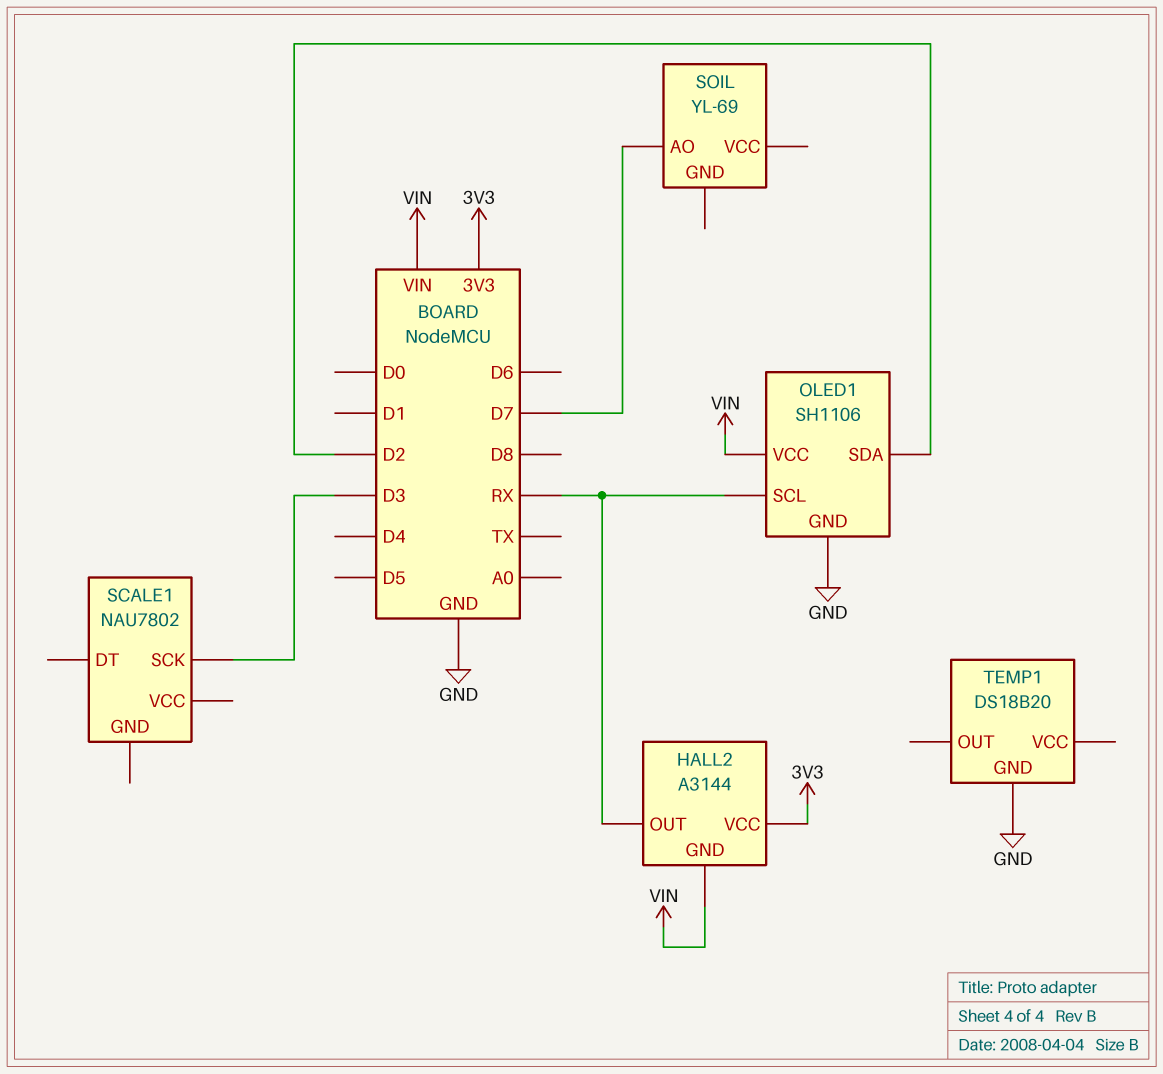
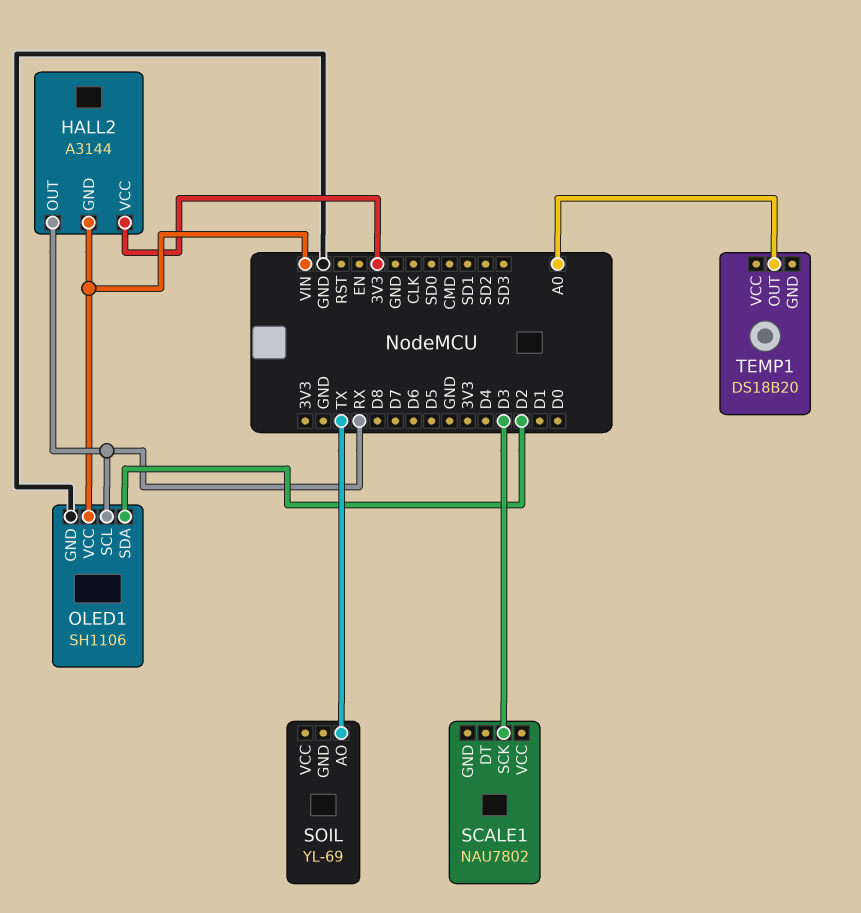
SOIL pin AO: D7 -> TX
TEMP1 pin GND: GND -> none
TEMP1 pin OUT: none -> A0

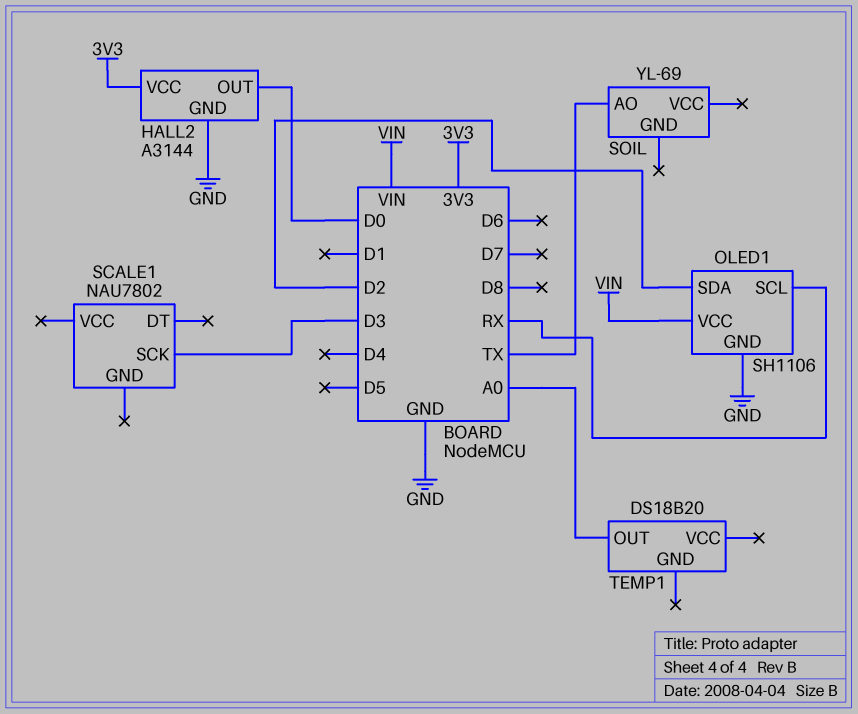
HALL2 pin GND: VIN -> GND
HALL2 pin OUT: RX -> D0

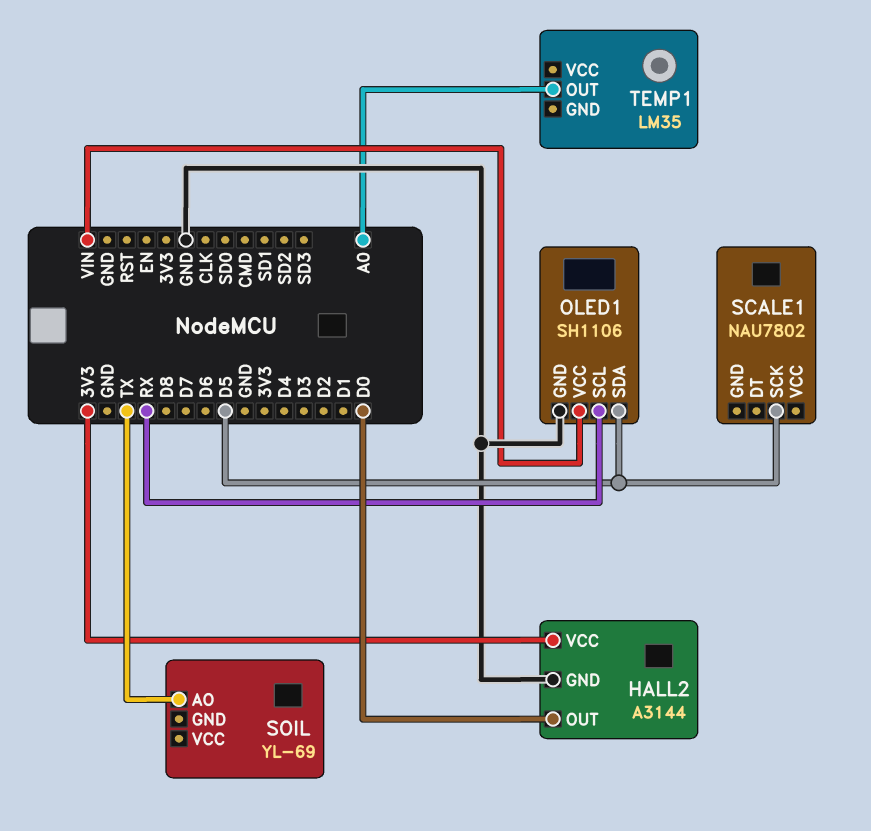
OLED1 pin SDA: D2 -> D5
SCALE1 pin SCK: D3 -> D5
TEMP1: DS18B20 -> LM35

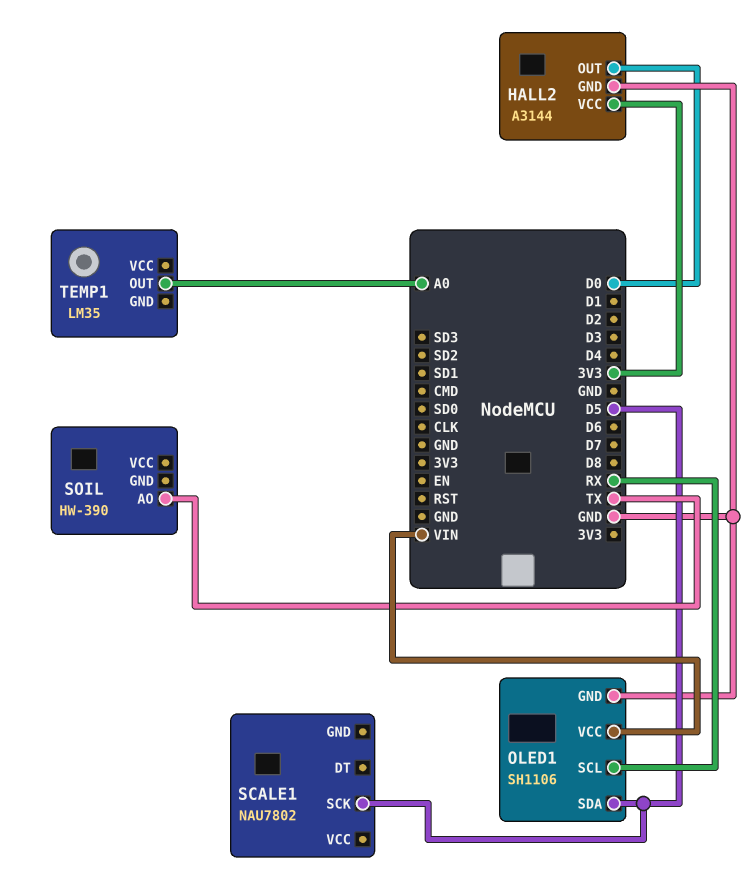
SOIL: YL-69 -> HW-390

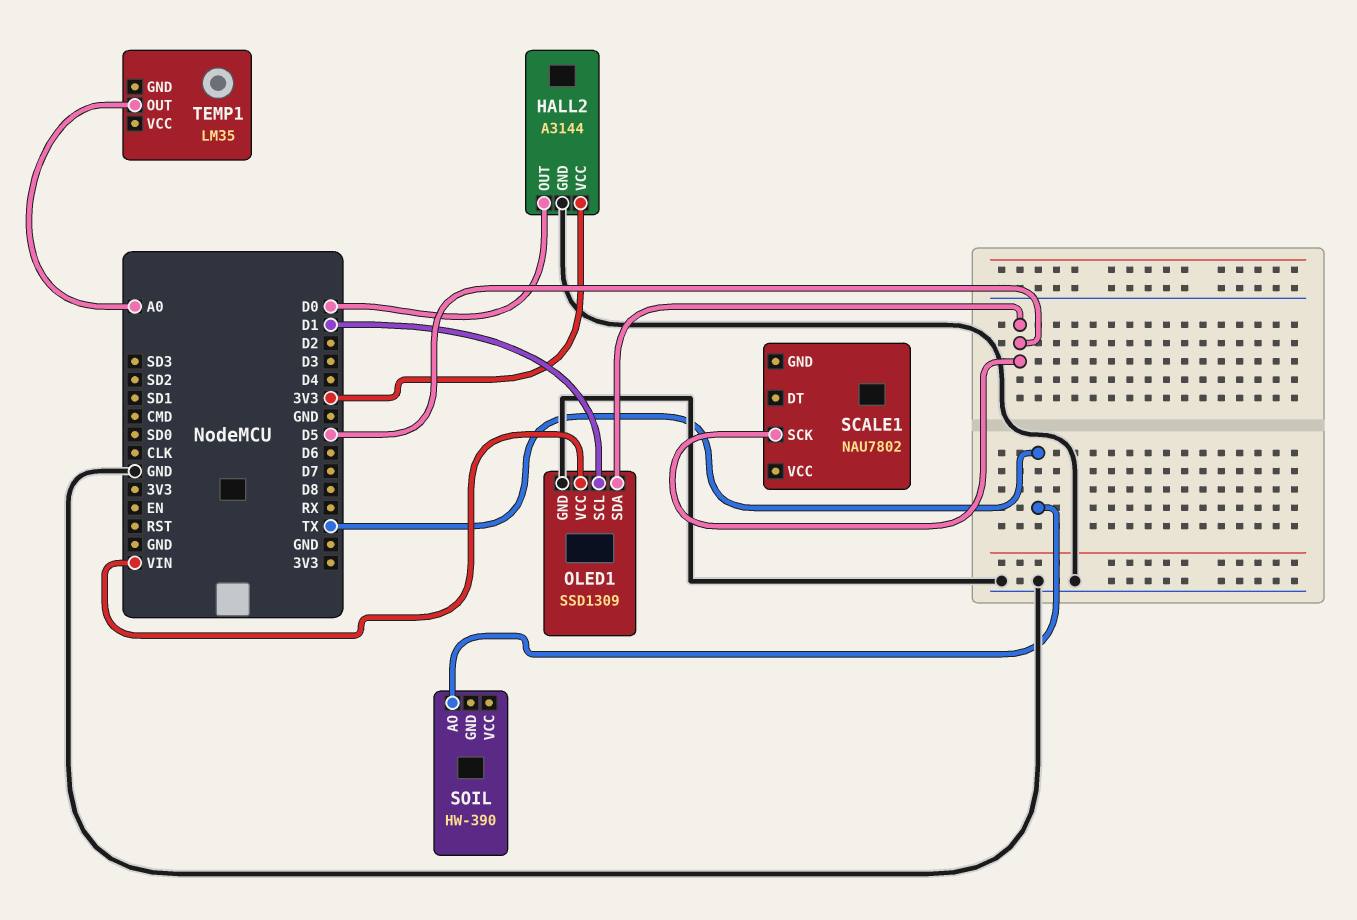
OLED1: SH1106 -> SSD1309
OLED1 pin SCL: RX -> D1

